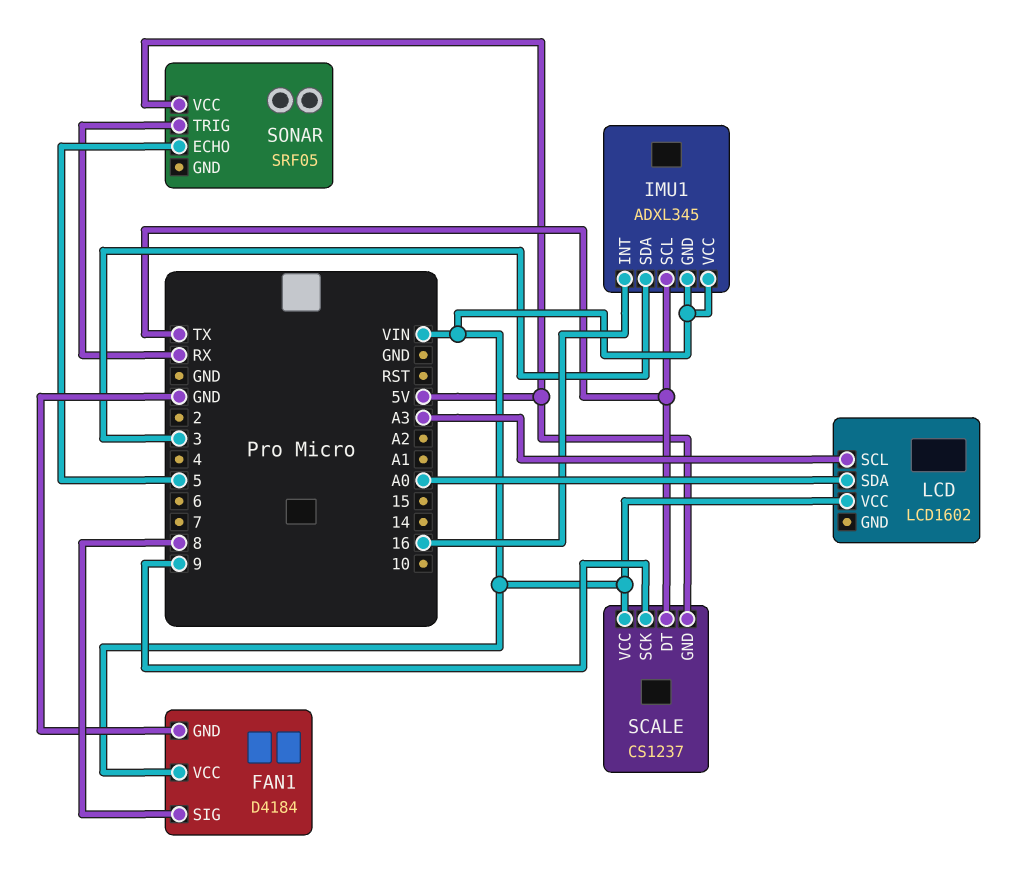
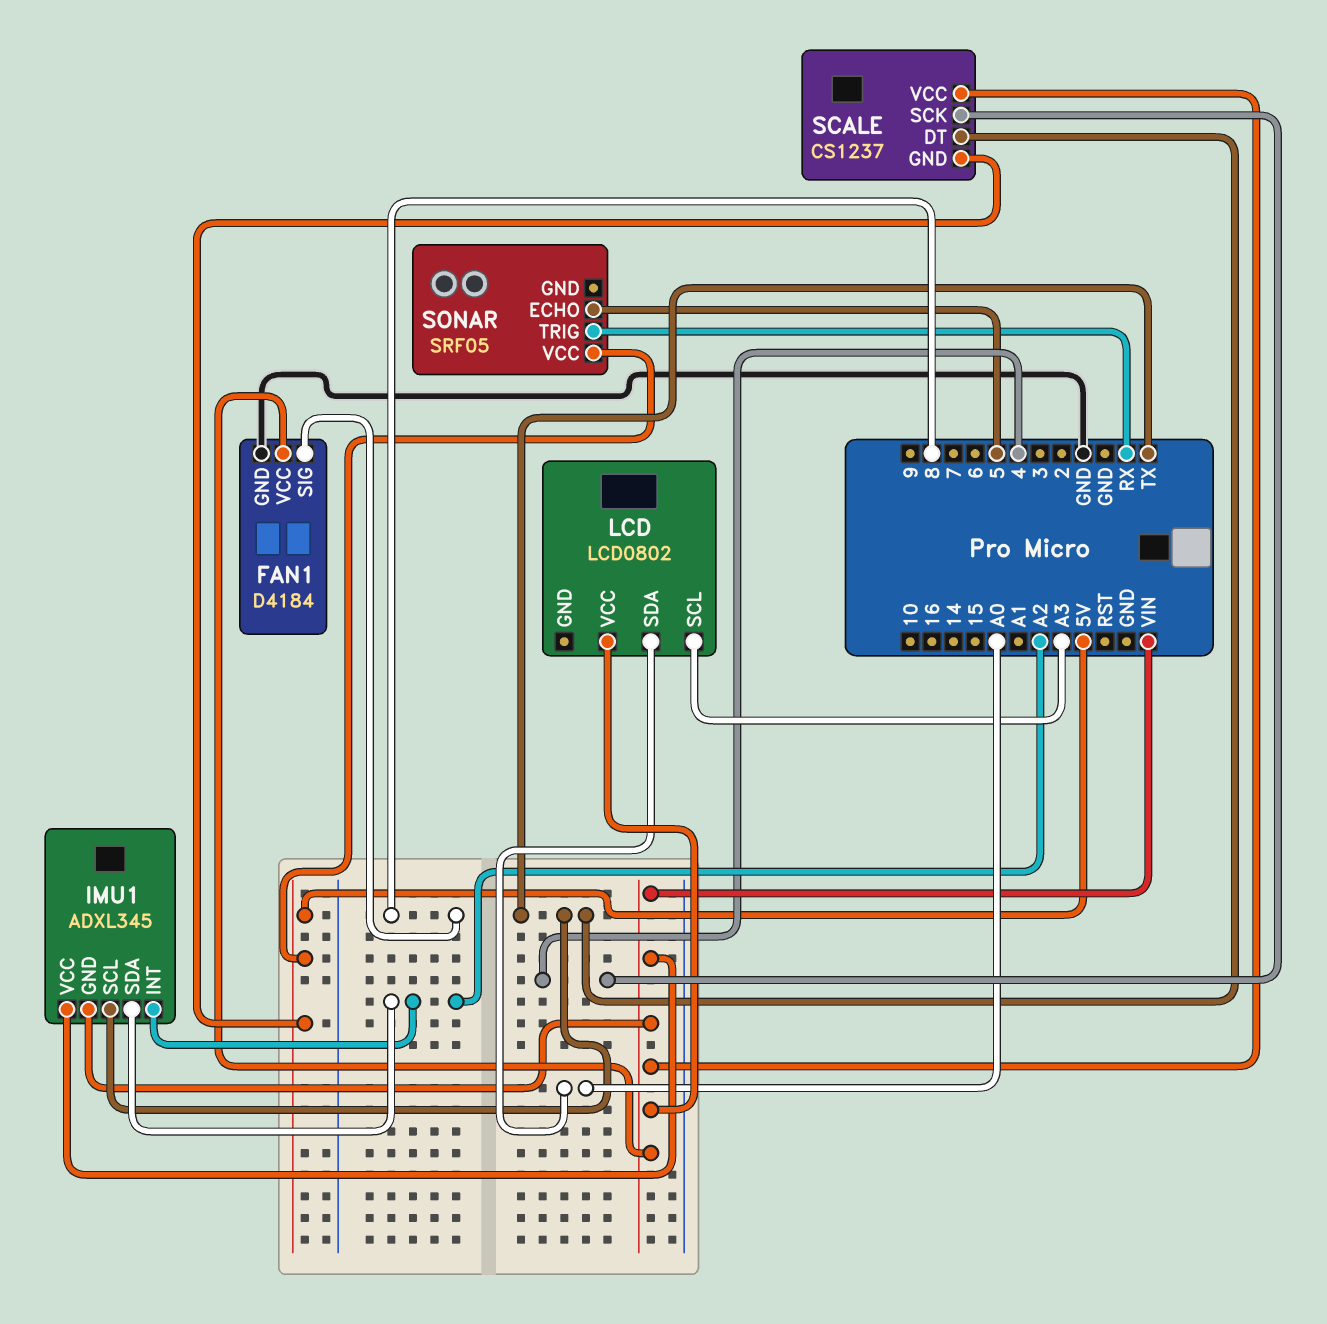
IMU1 pin INT: 16 -> A2
IMU1 pin SDA: 3 -> A2
LCD: LCD1602 -> LCD0802
SCALE pin SCK: 9 -> 4

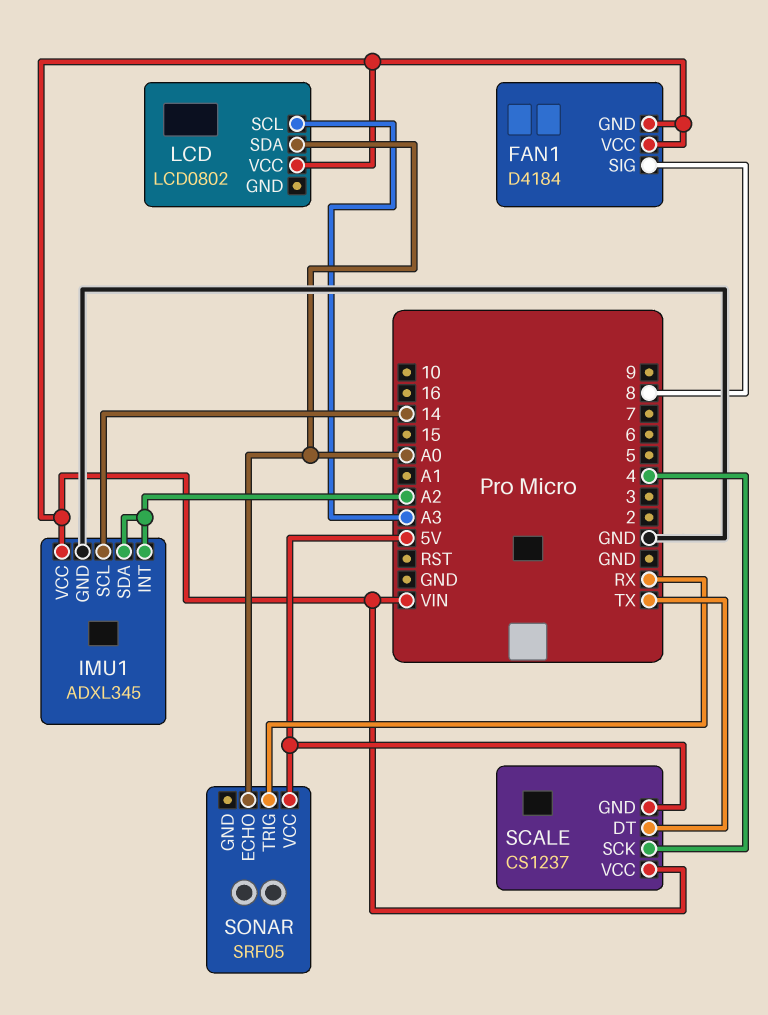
FAN1 pin GND: GND -> VIN
IMU1 pin GND: VIN -> GND
IMU1 pin SCL: TX -> 14
SONAR pin ECHO: 5 -> A0

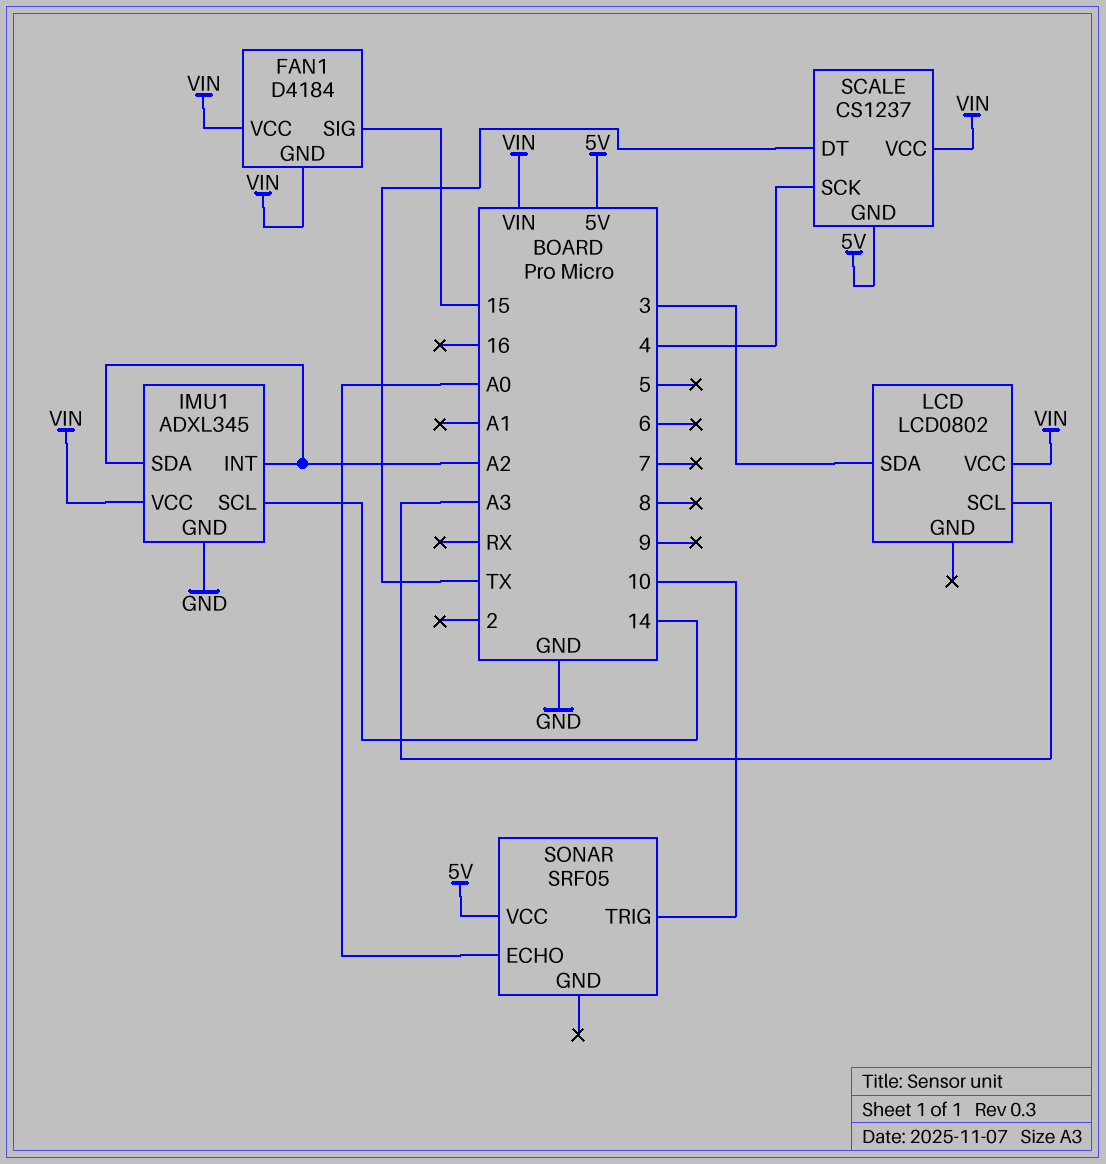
FAN1 pin SIG: 8 -> 15
LCD pin SDA: A0 -> 3
SONAR pin TRIG: RX -> 10

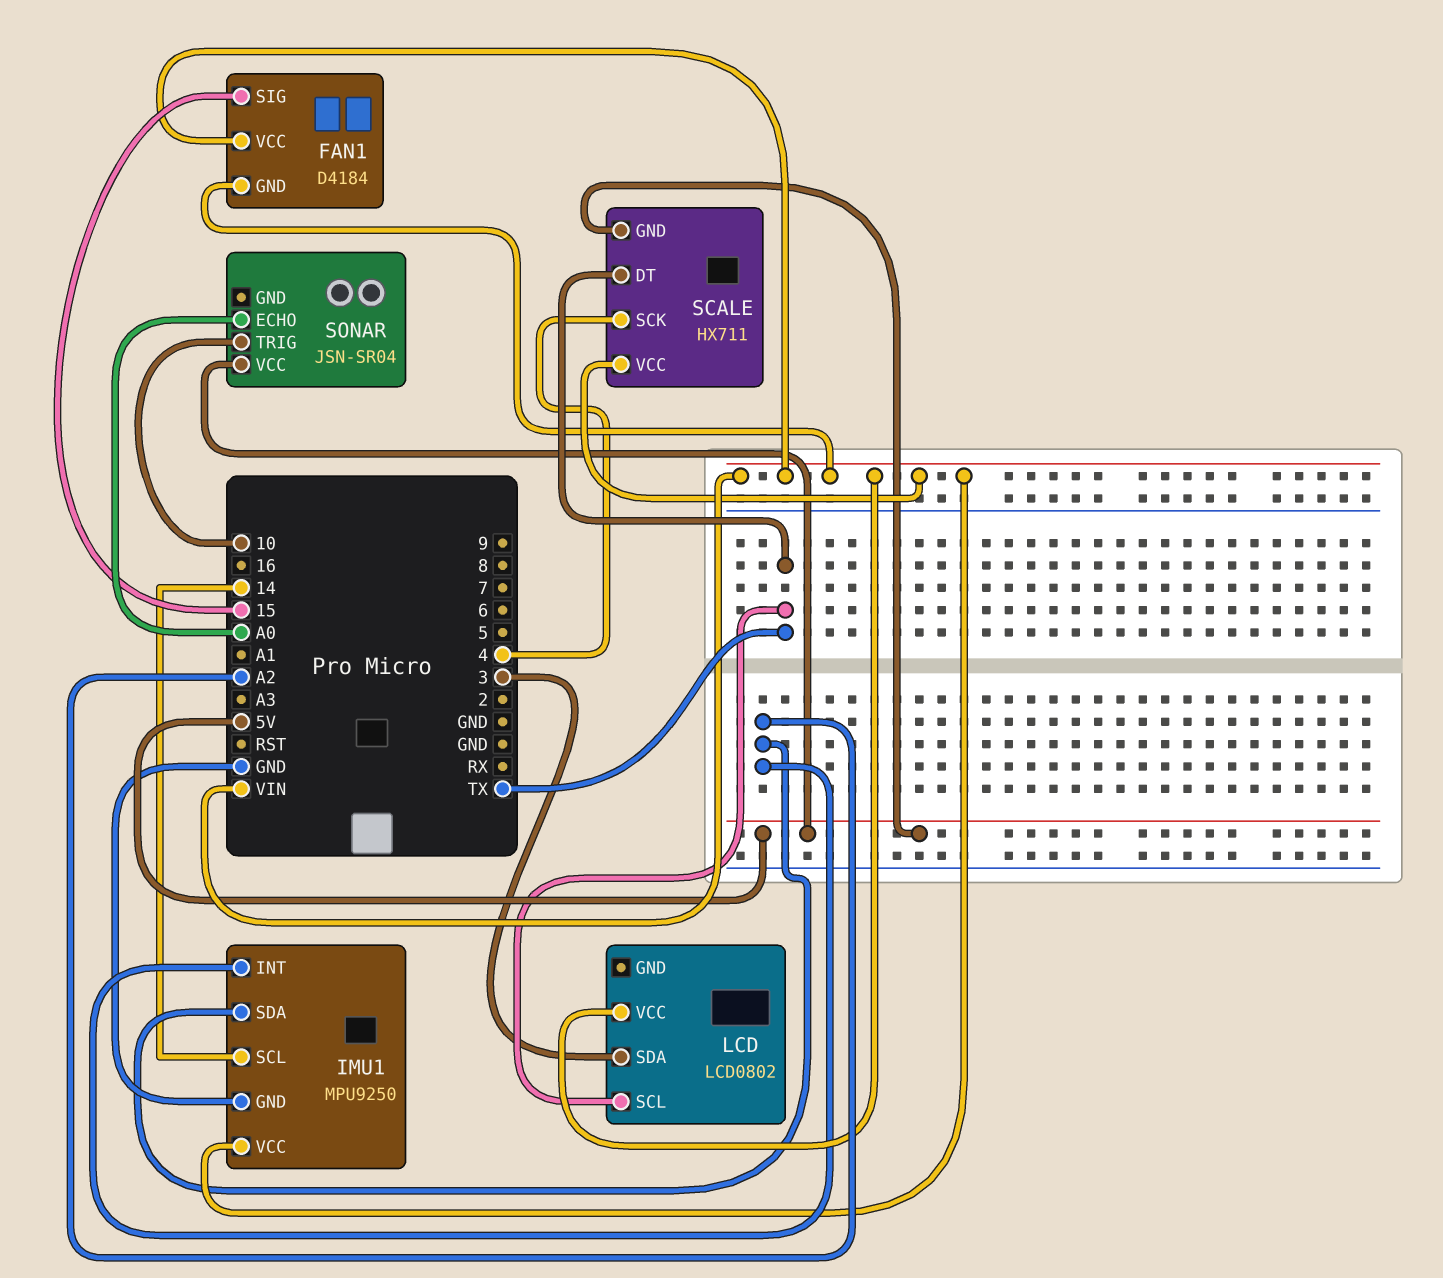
IMU1: ADXL345 -> MPU9250
LCD pin SCL: A3 -> TX
SCALE: CS1237 -> HX711
SONAR: SRF05 -> JSN-SR04

